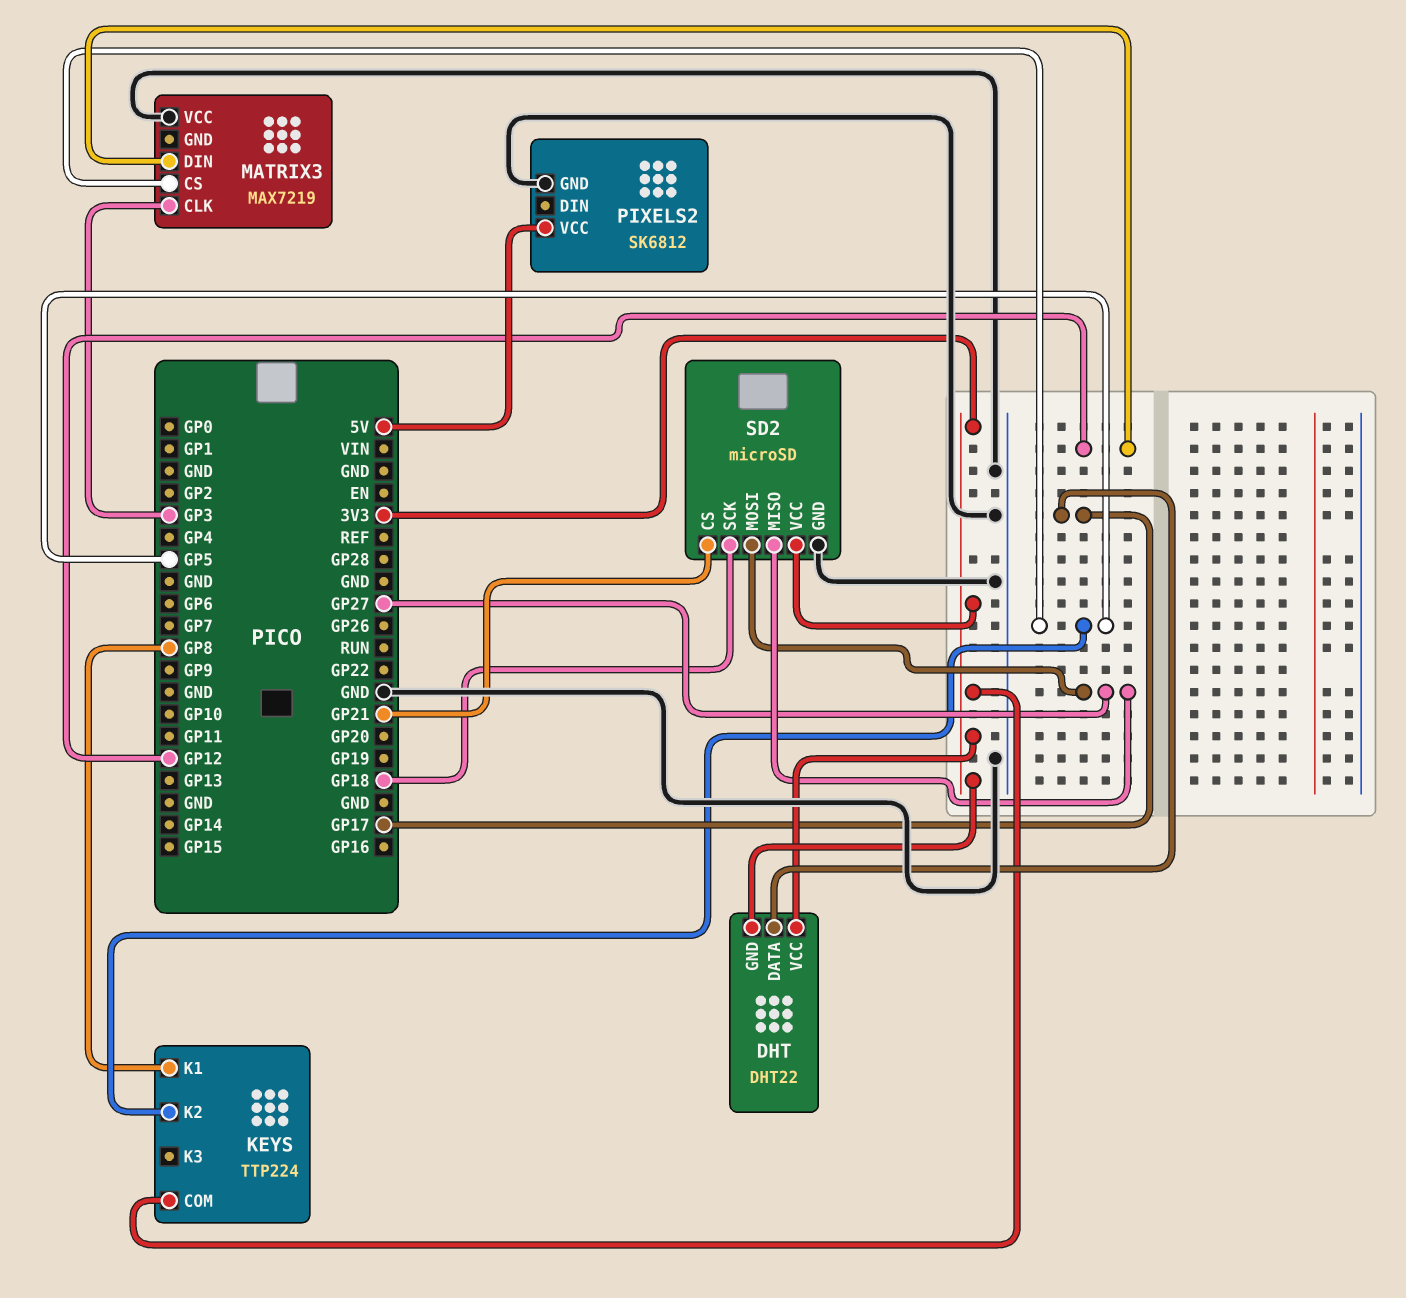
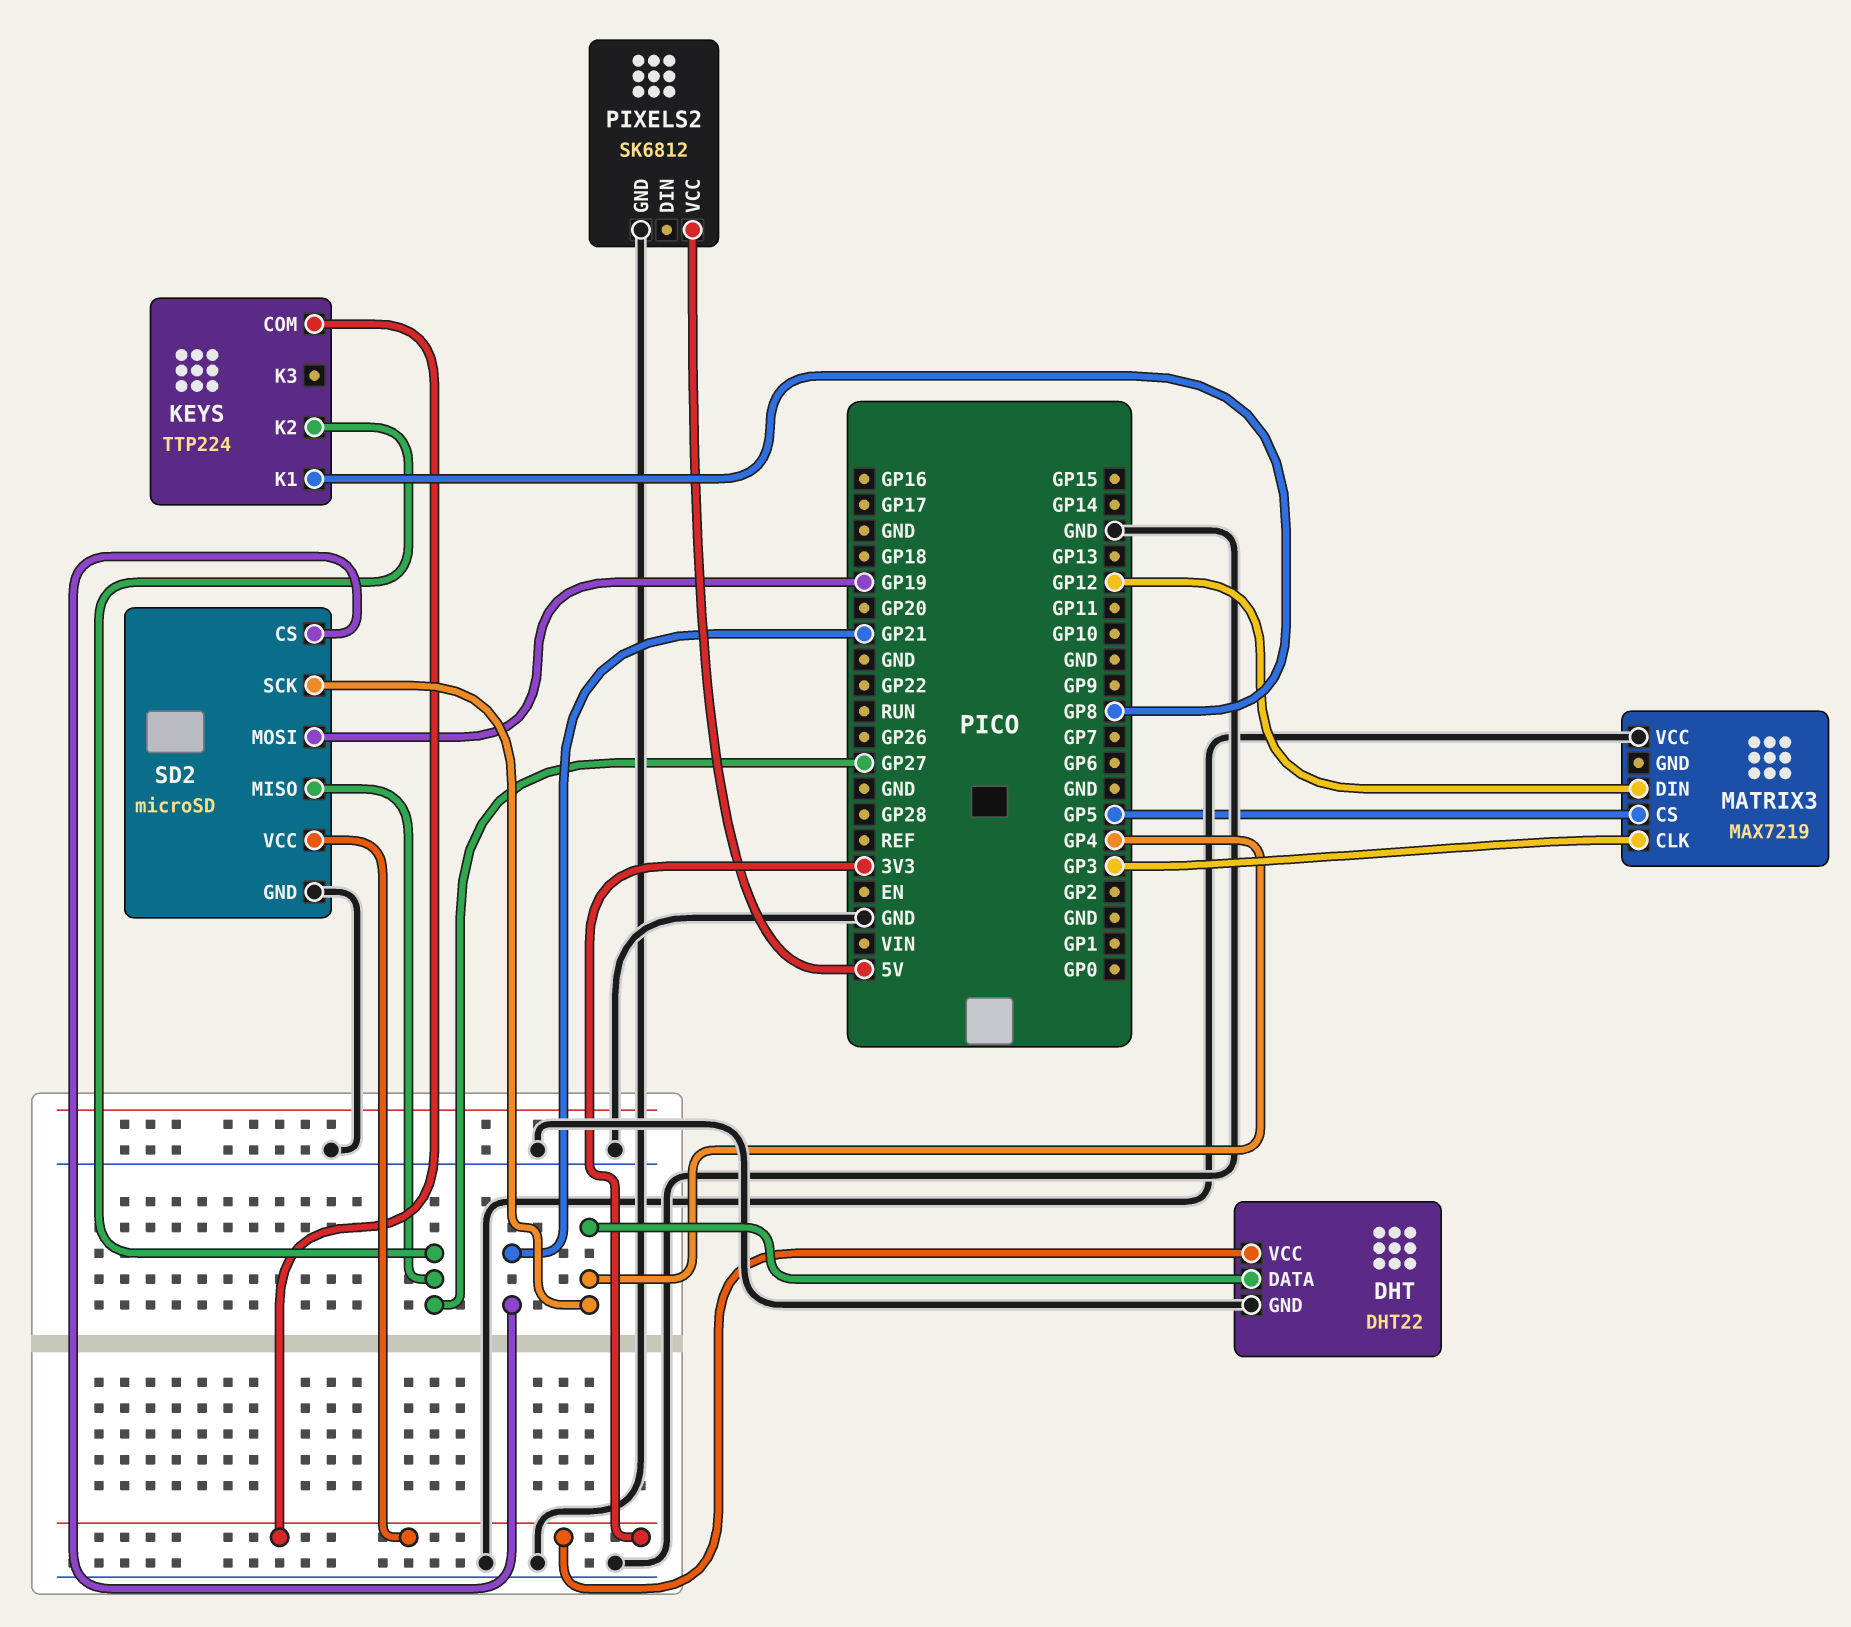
DHT pin DATA: GP17 -> GP4
DHT pin GND: 3V3 -> GND
KEYS pin K2: GP5 -> GP27
SD2 pin MOSI: GP27 -> GP19
SD2 pin SCK: GP18 -> GP4

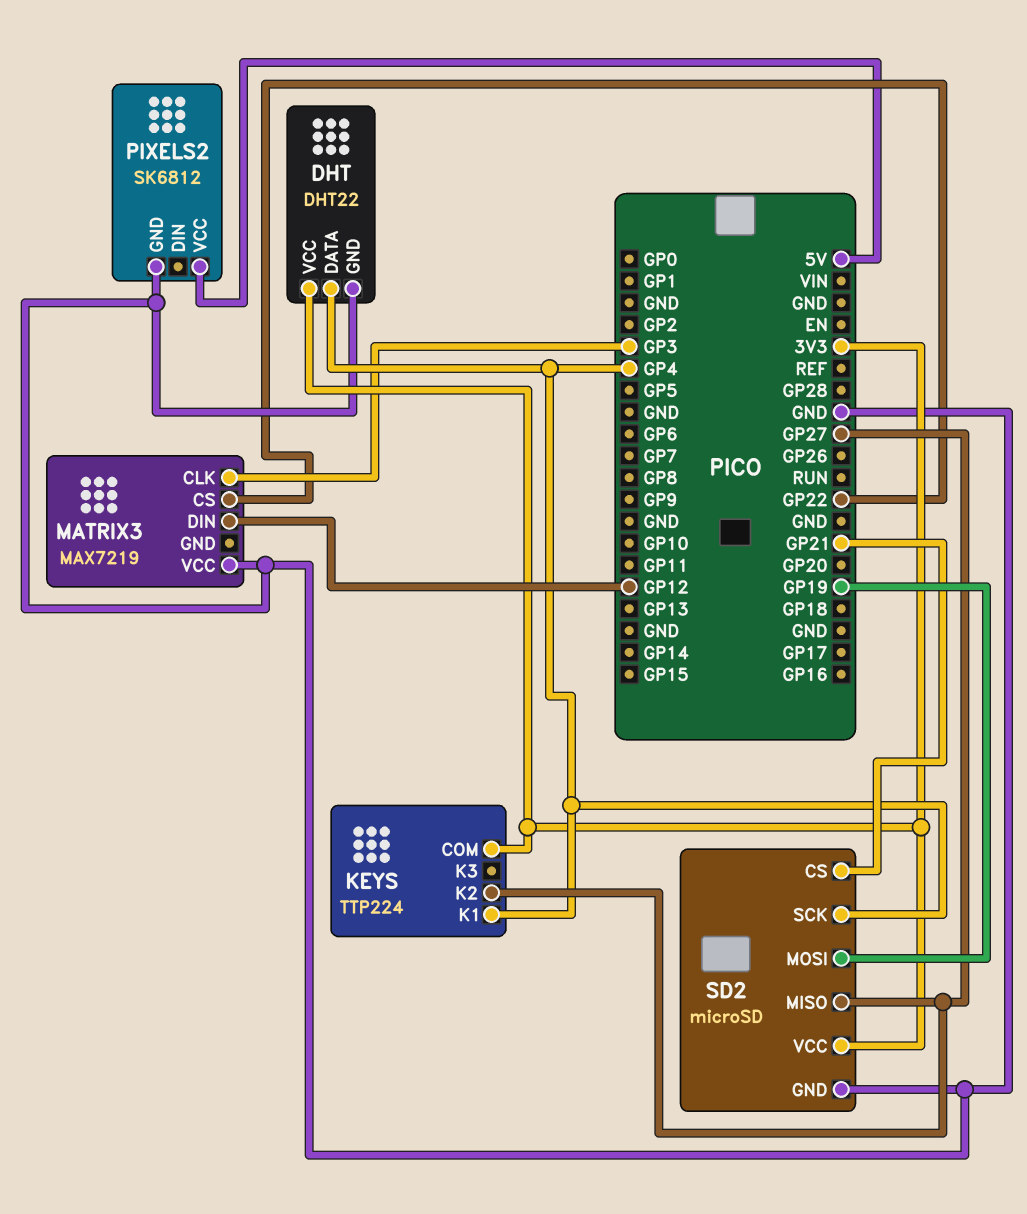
KEYS pin K1: GP8 -> GP4
MATRIX3 pin CS: GP5 -> GP22

